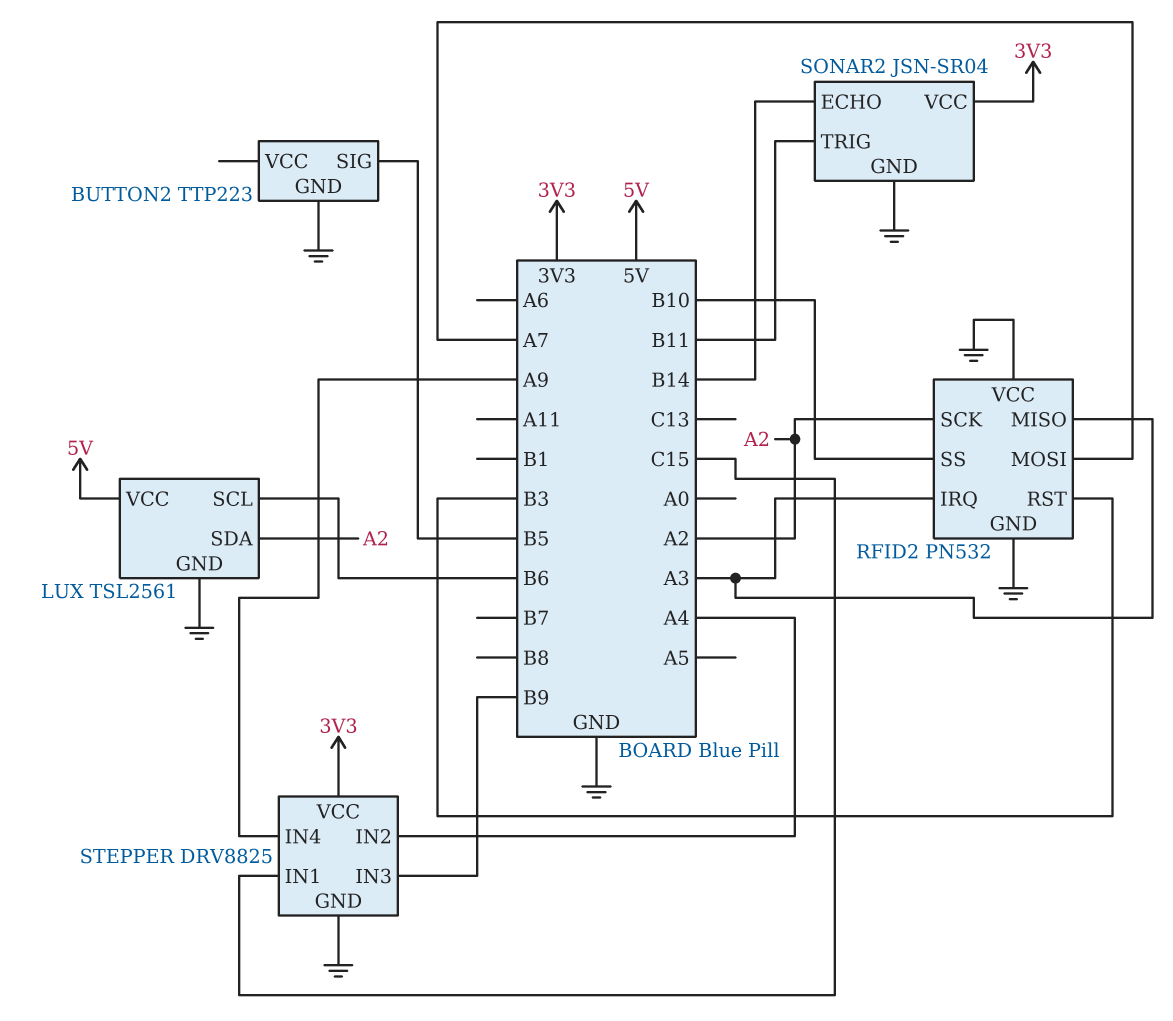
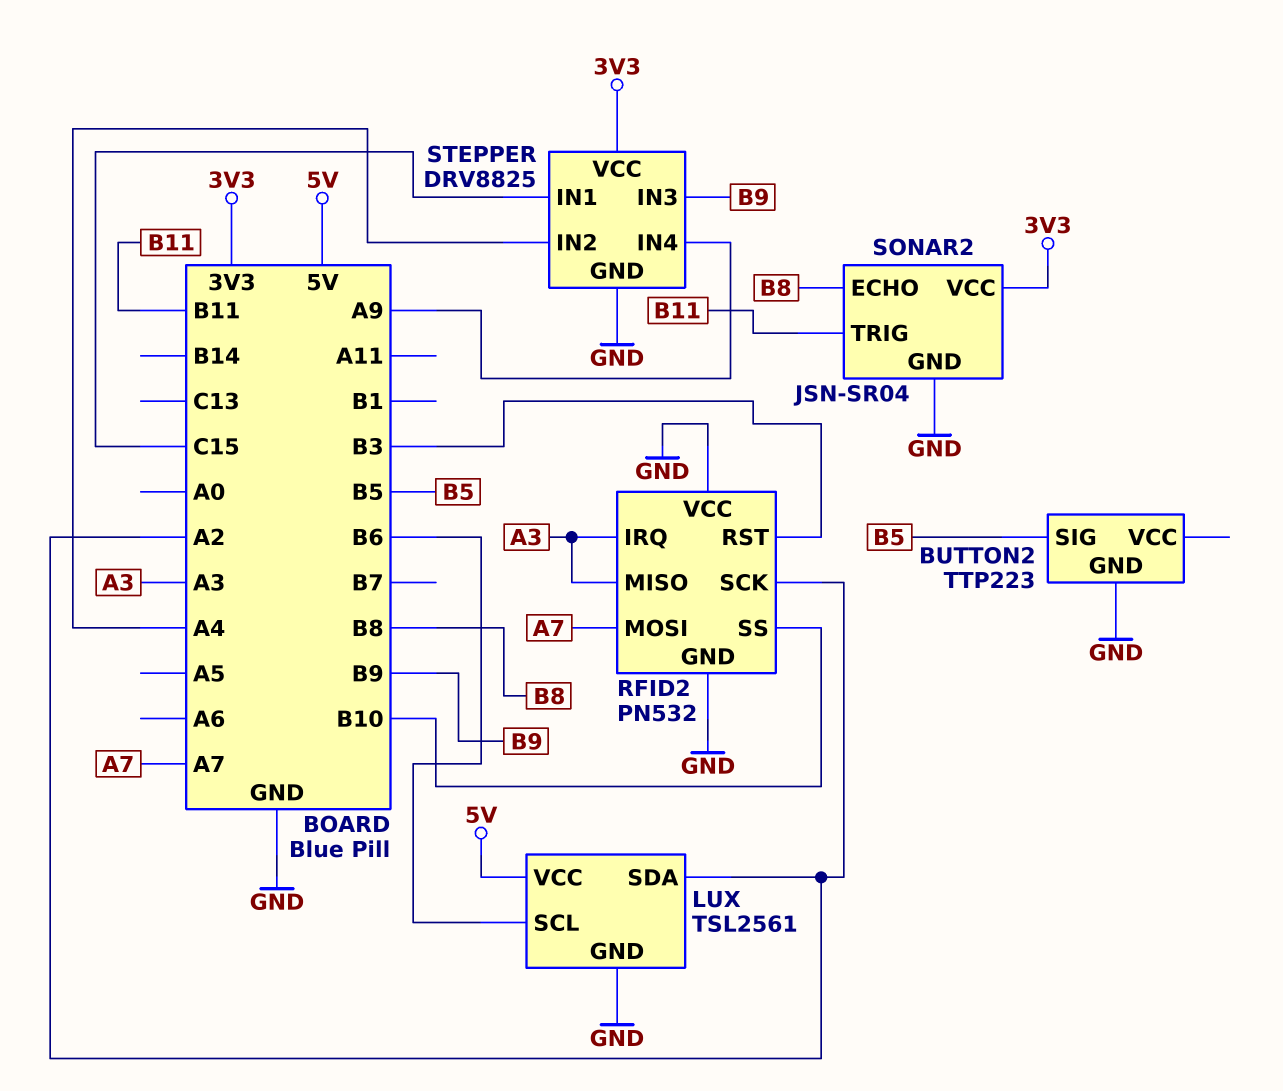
SONAR2 pin ECHO: B14 -> B8

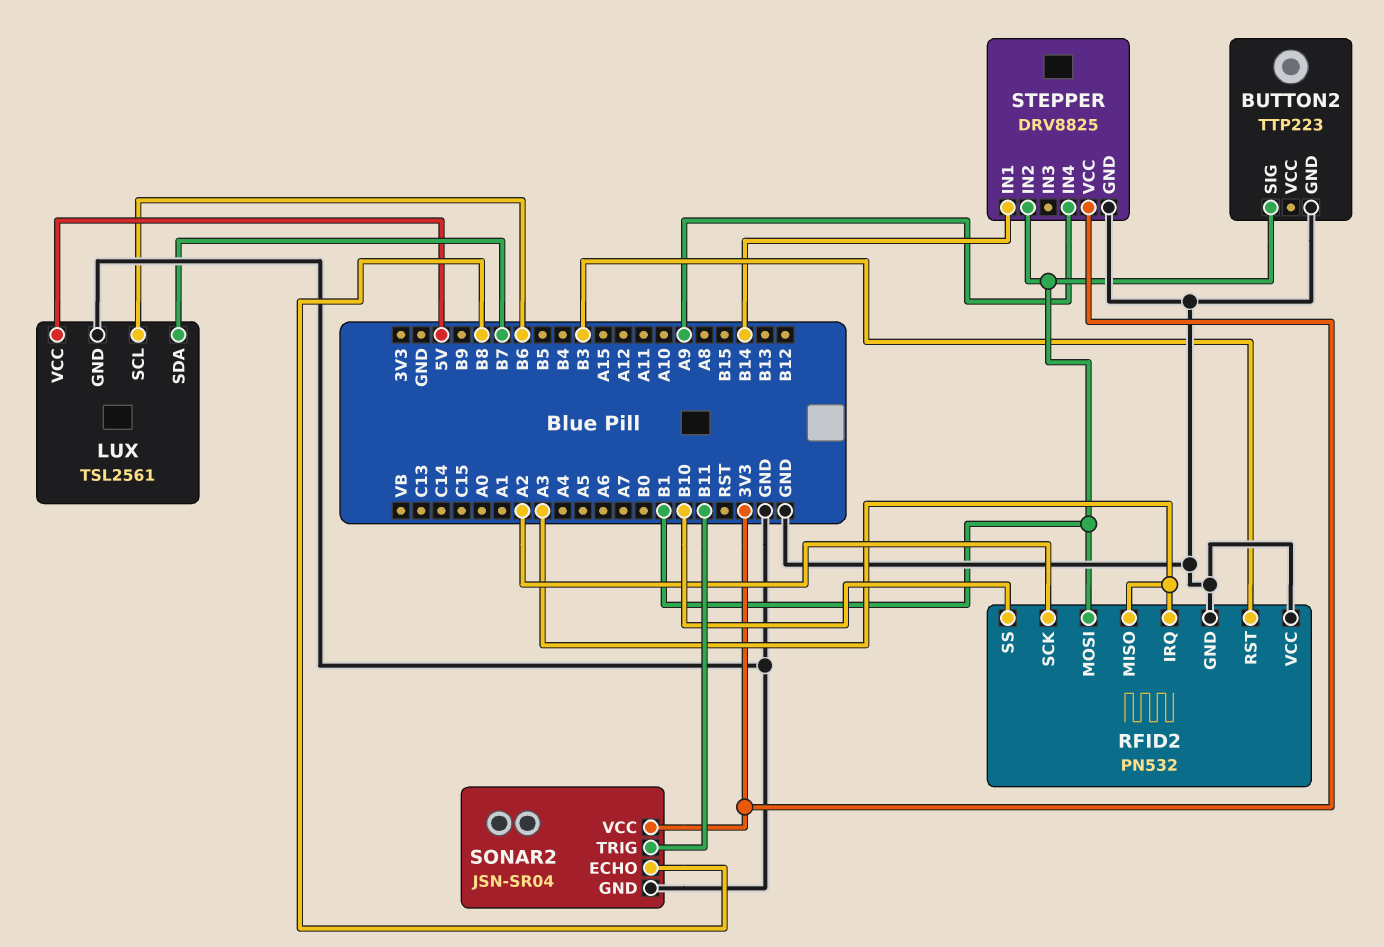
BUTTON2 pin SIG: B5 -> B1
LUX pin SDA: A2 -> B7
RFID2 pin MOSI: A7 -> B1
STEPPER pin IN1: C15 -> B14
STEPPER pin IN2: A4 -> B1
STEPPER pin IN3: B9 -> none

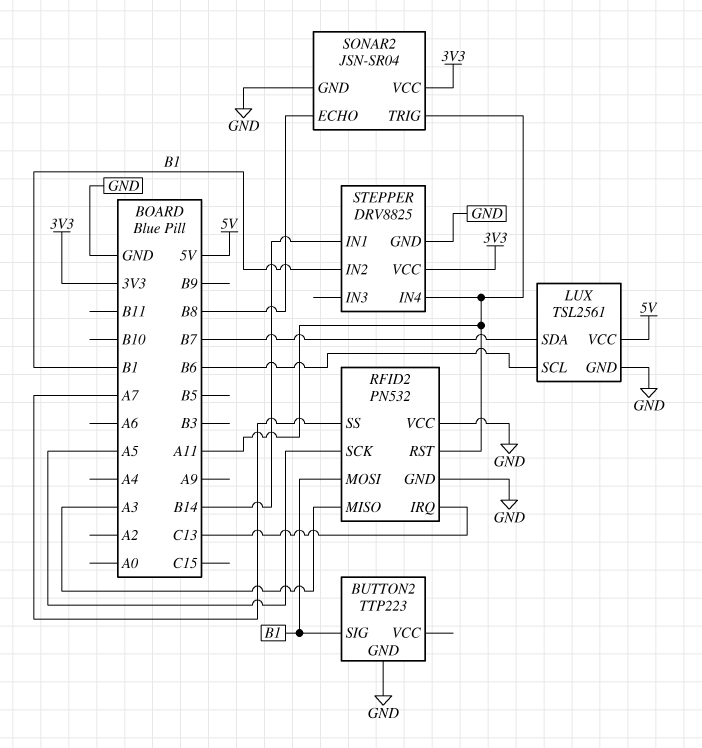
RFID2 pin IRQ: A3 -> C13
RFID2 pin RST: B3 -> A11
RFID2 pin SCK: A2 -> A5
RFID2 pin SS: B10 -> A7
SONAR2 pin TRIG: B11 -> A11
STEPPER pin IN4: A9 -> A11

